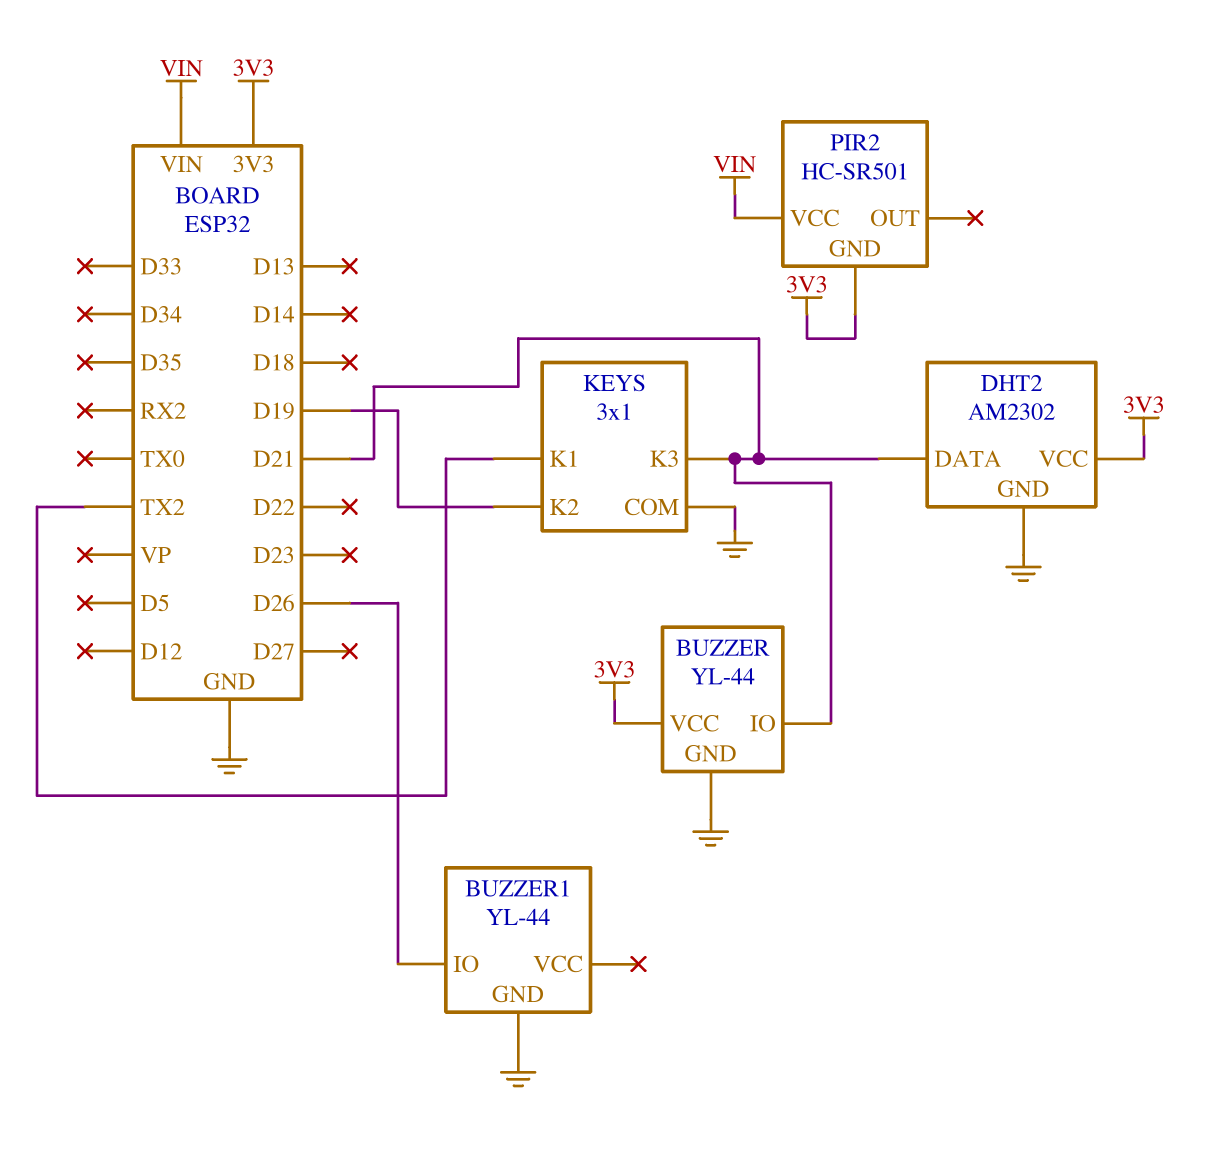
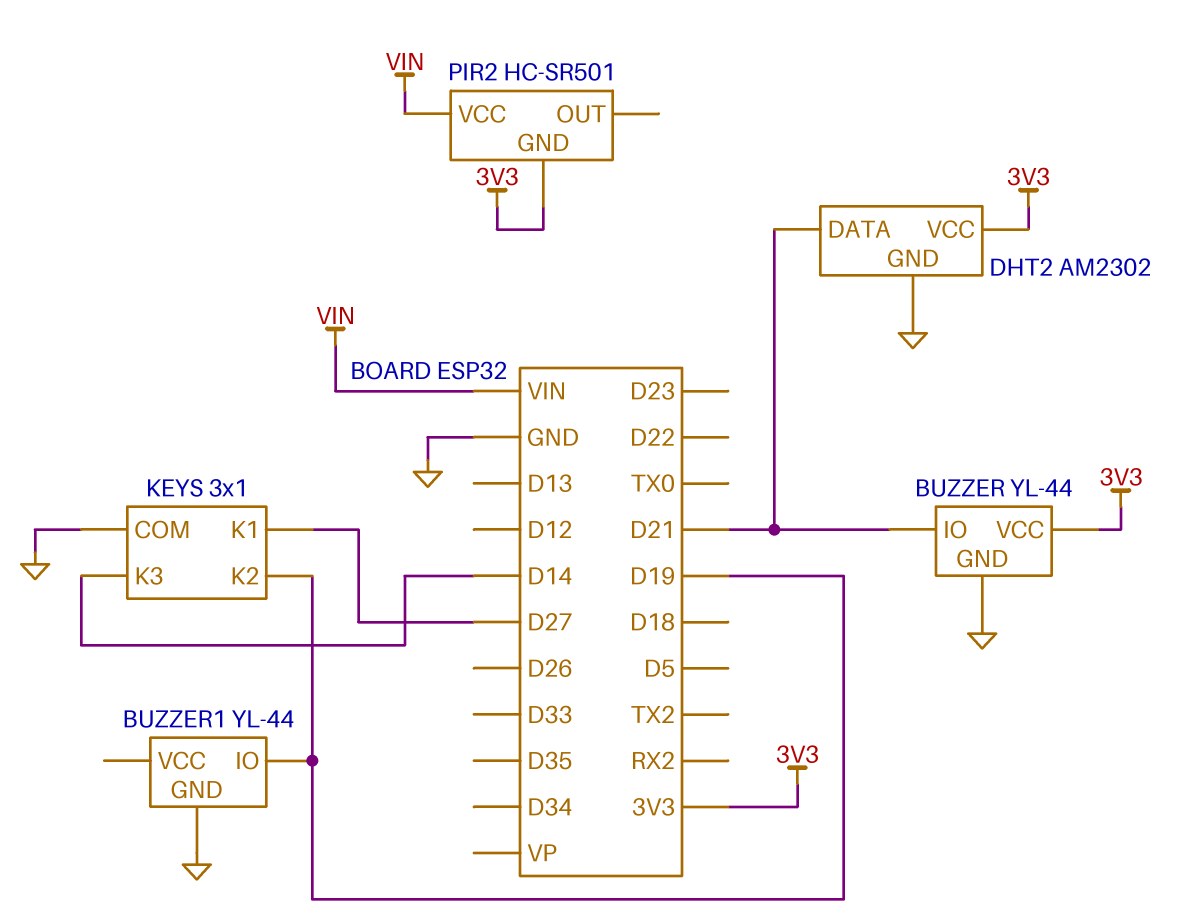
BUZZER1 pin IO: D26 -> D19
KEYS pin K1: TX2 -> D27
KEYS pin K3: D21 -> D14

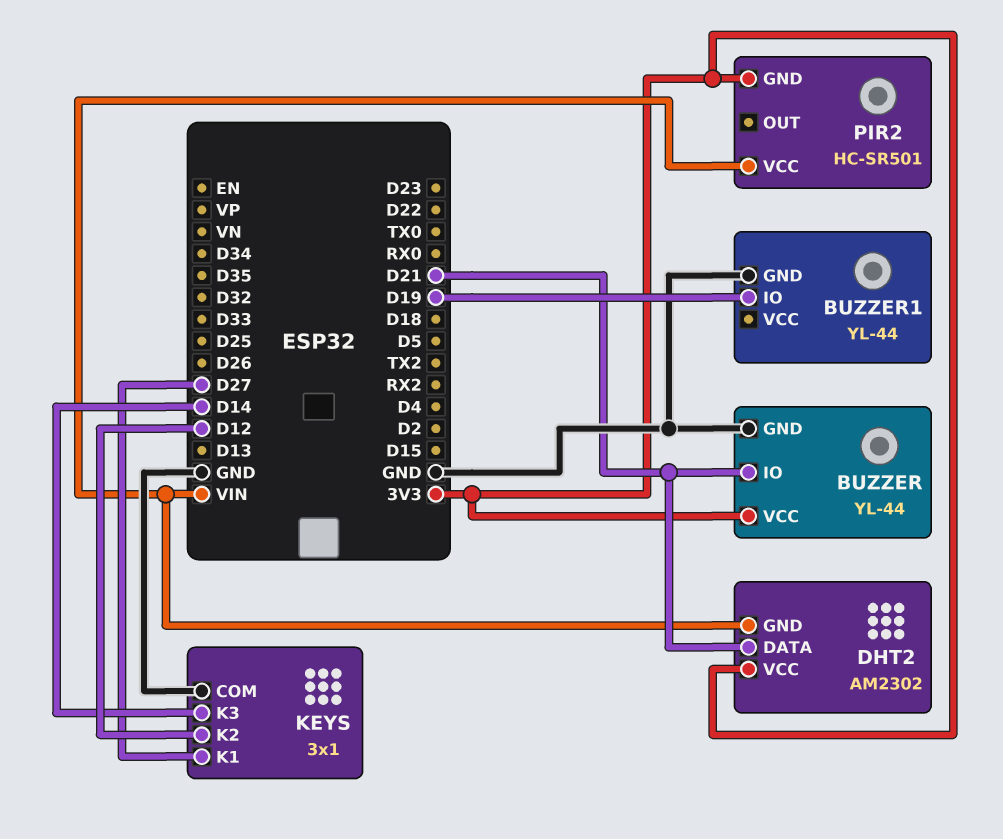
DHT2 pin GND: GND -> VIN
KEYS pin K2: D19 -> D12

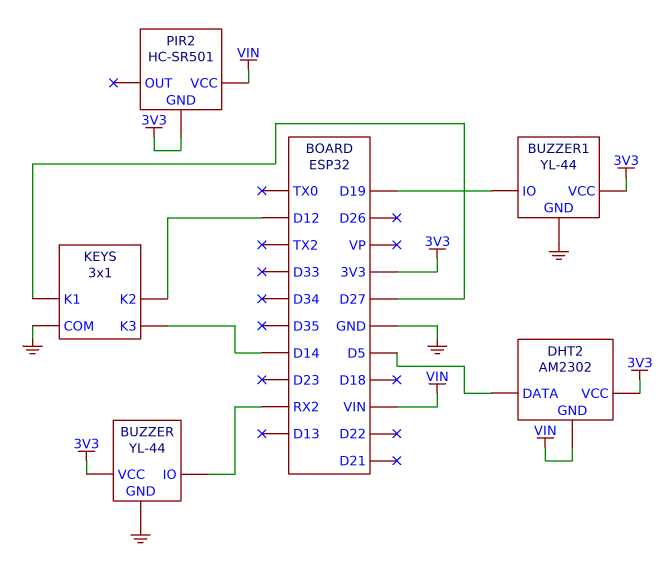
BUZZER pin IO: D21 -> RX2
BUZZER1 pin VCC: none -> 3V3
DHT2 pin DATA: D21 -> D5

